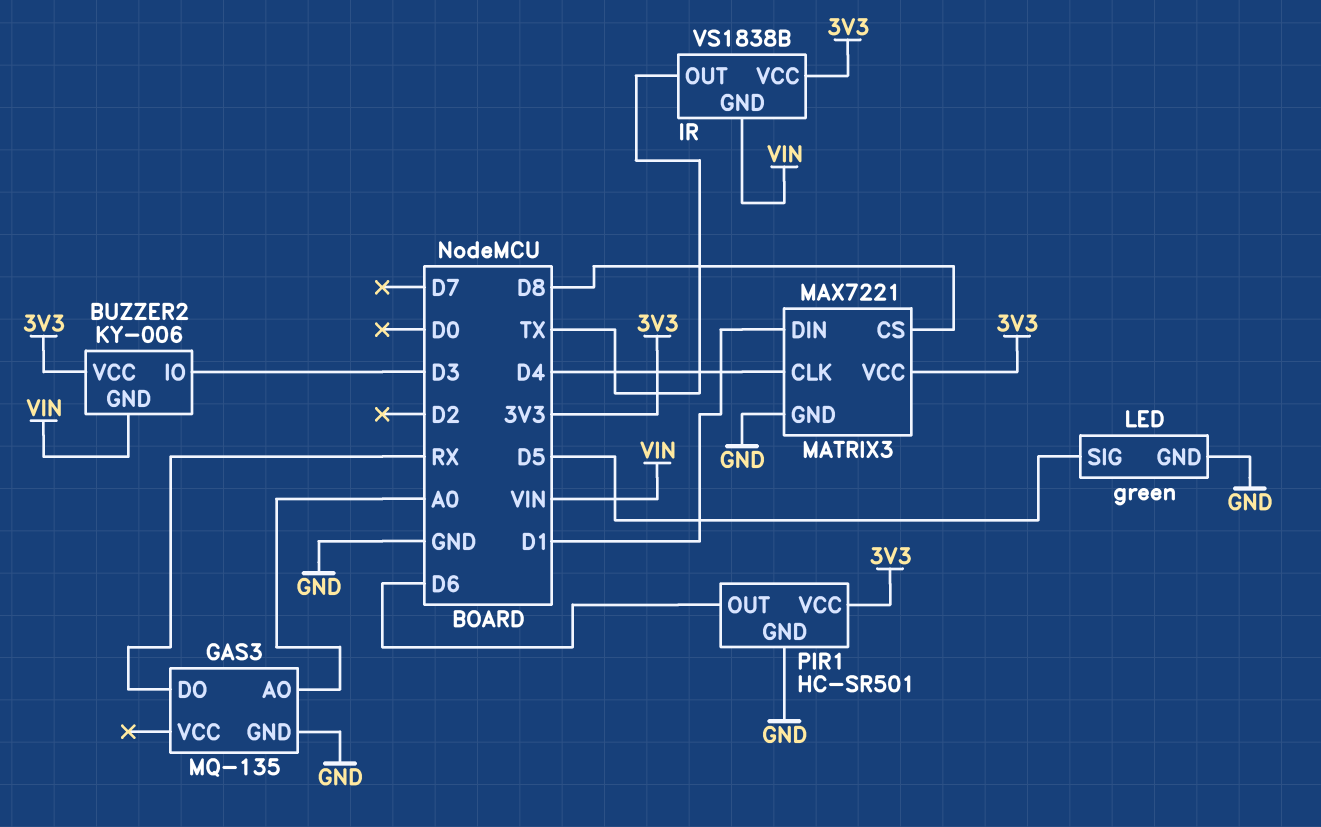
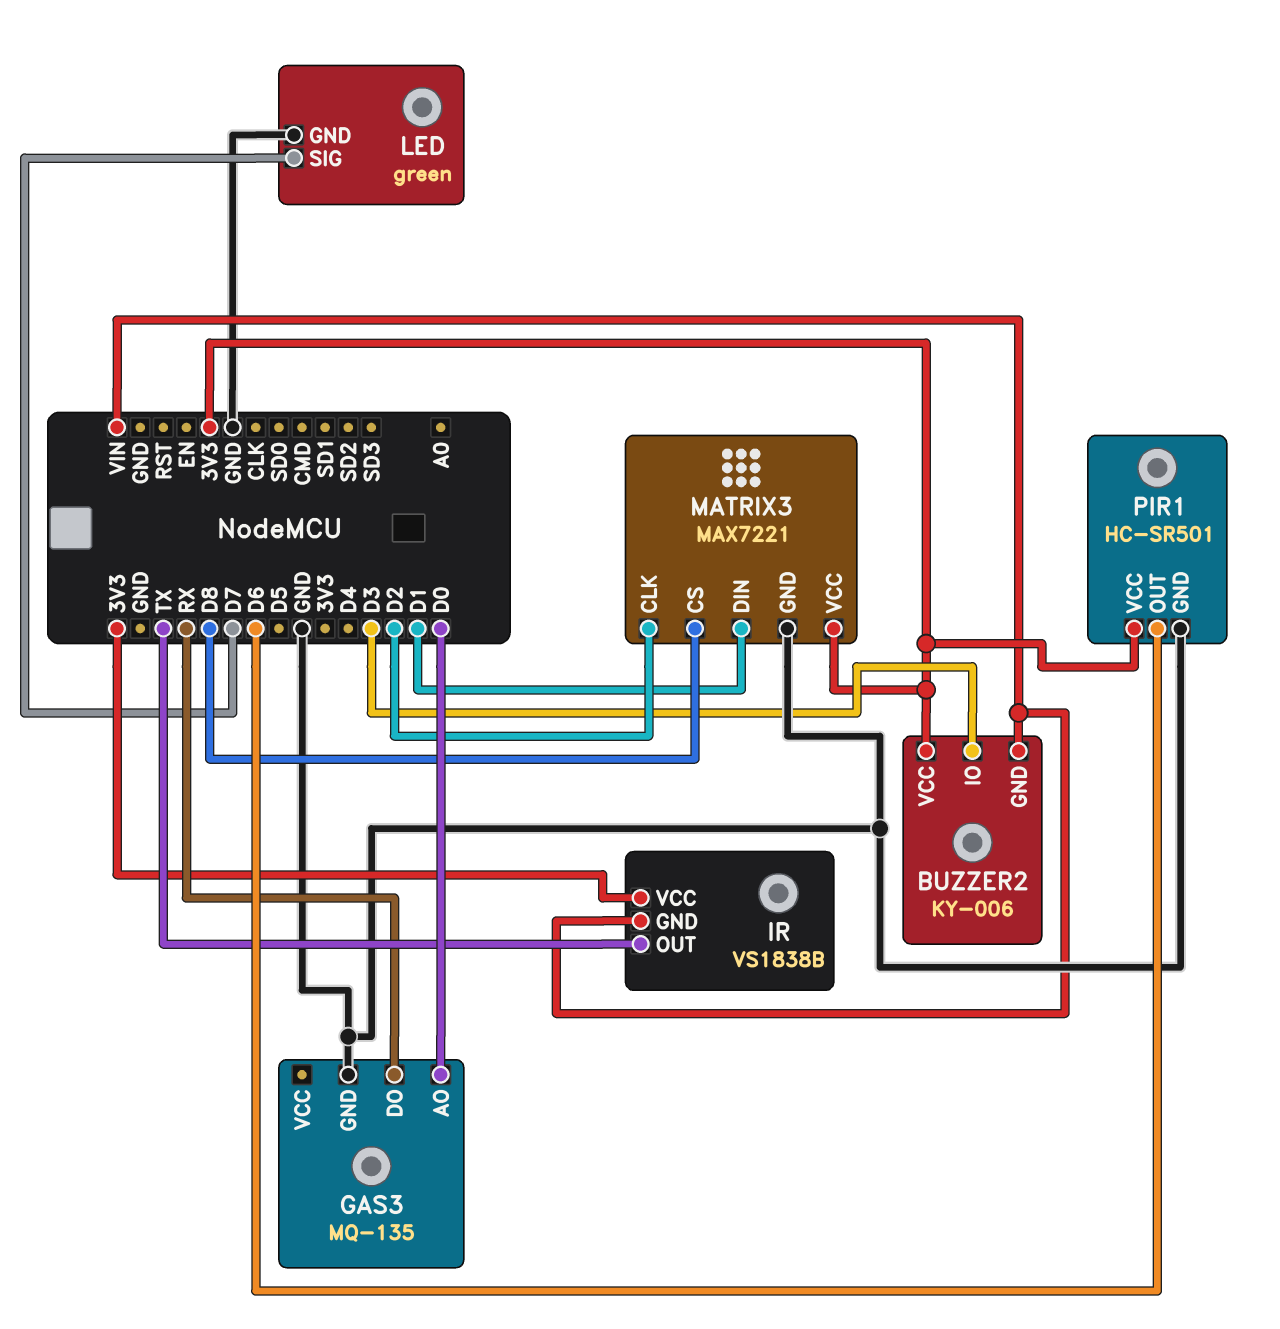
GAS3 pin AO: A0 -> D0
LED pin SIG: D5 -> D7
MATRIX3 pin CLK: D4 -> D2

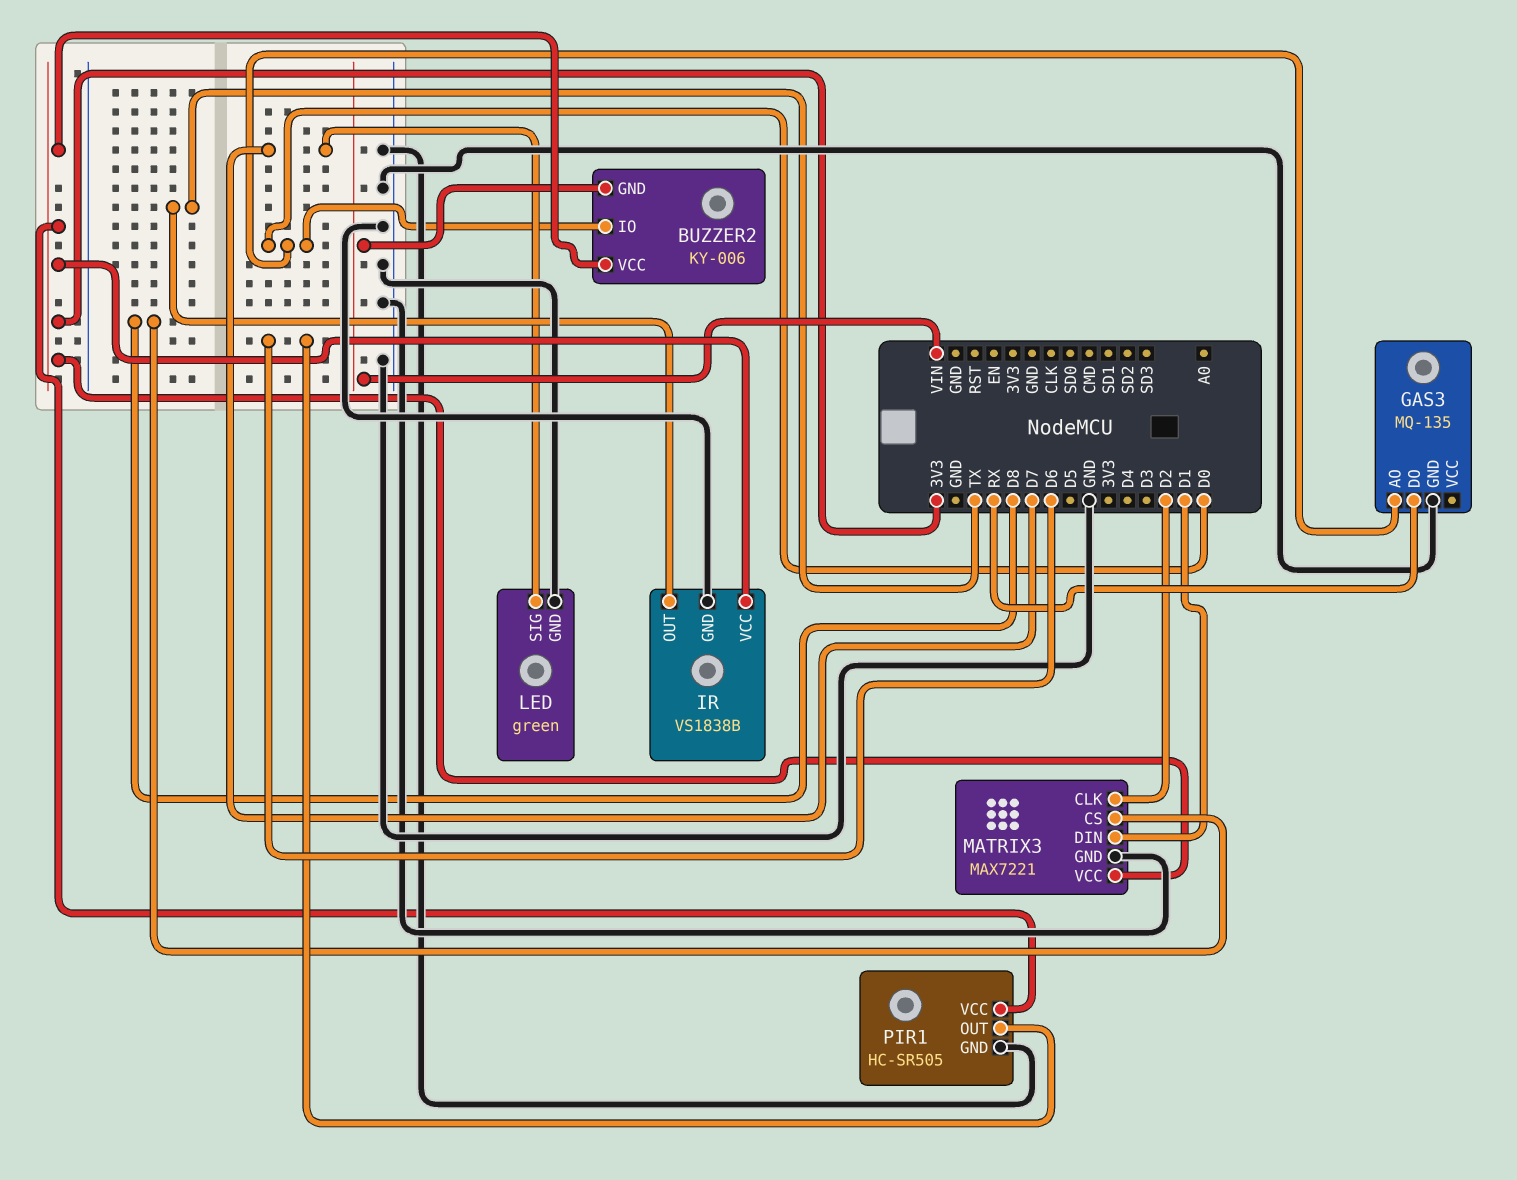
BUZZER2 pin IO: D3 -> D0
IR pin GND: VIN -> GND
PIR1: HC-SR501 -> HC-SR505

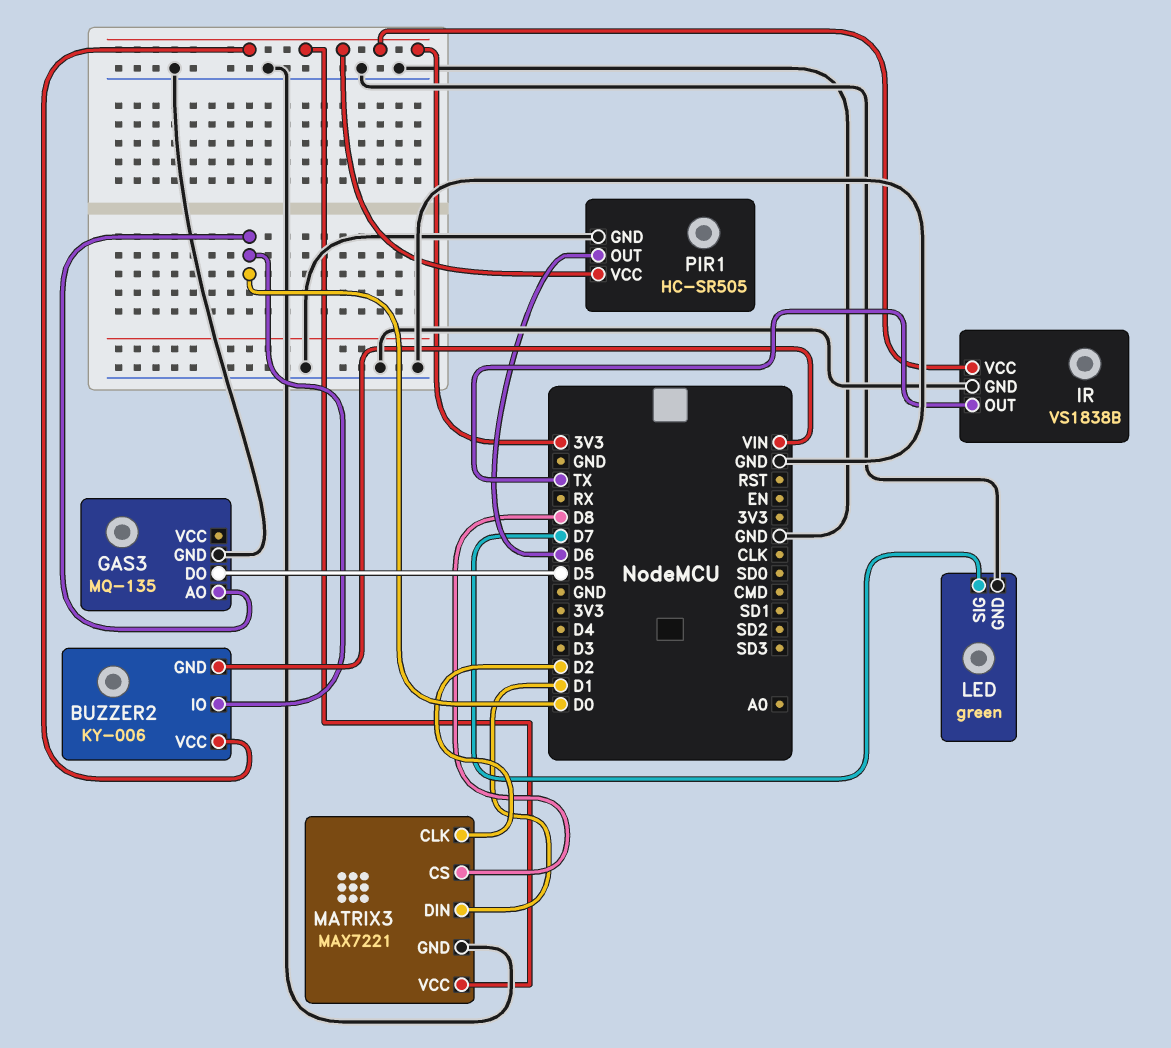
GAS3 pin DO: RX -> D5

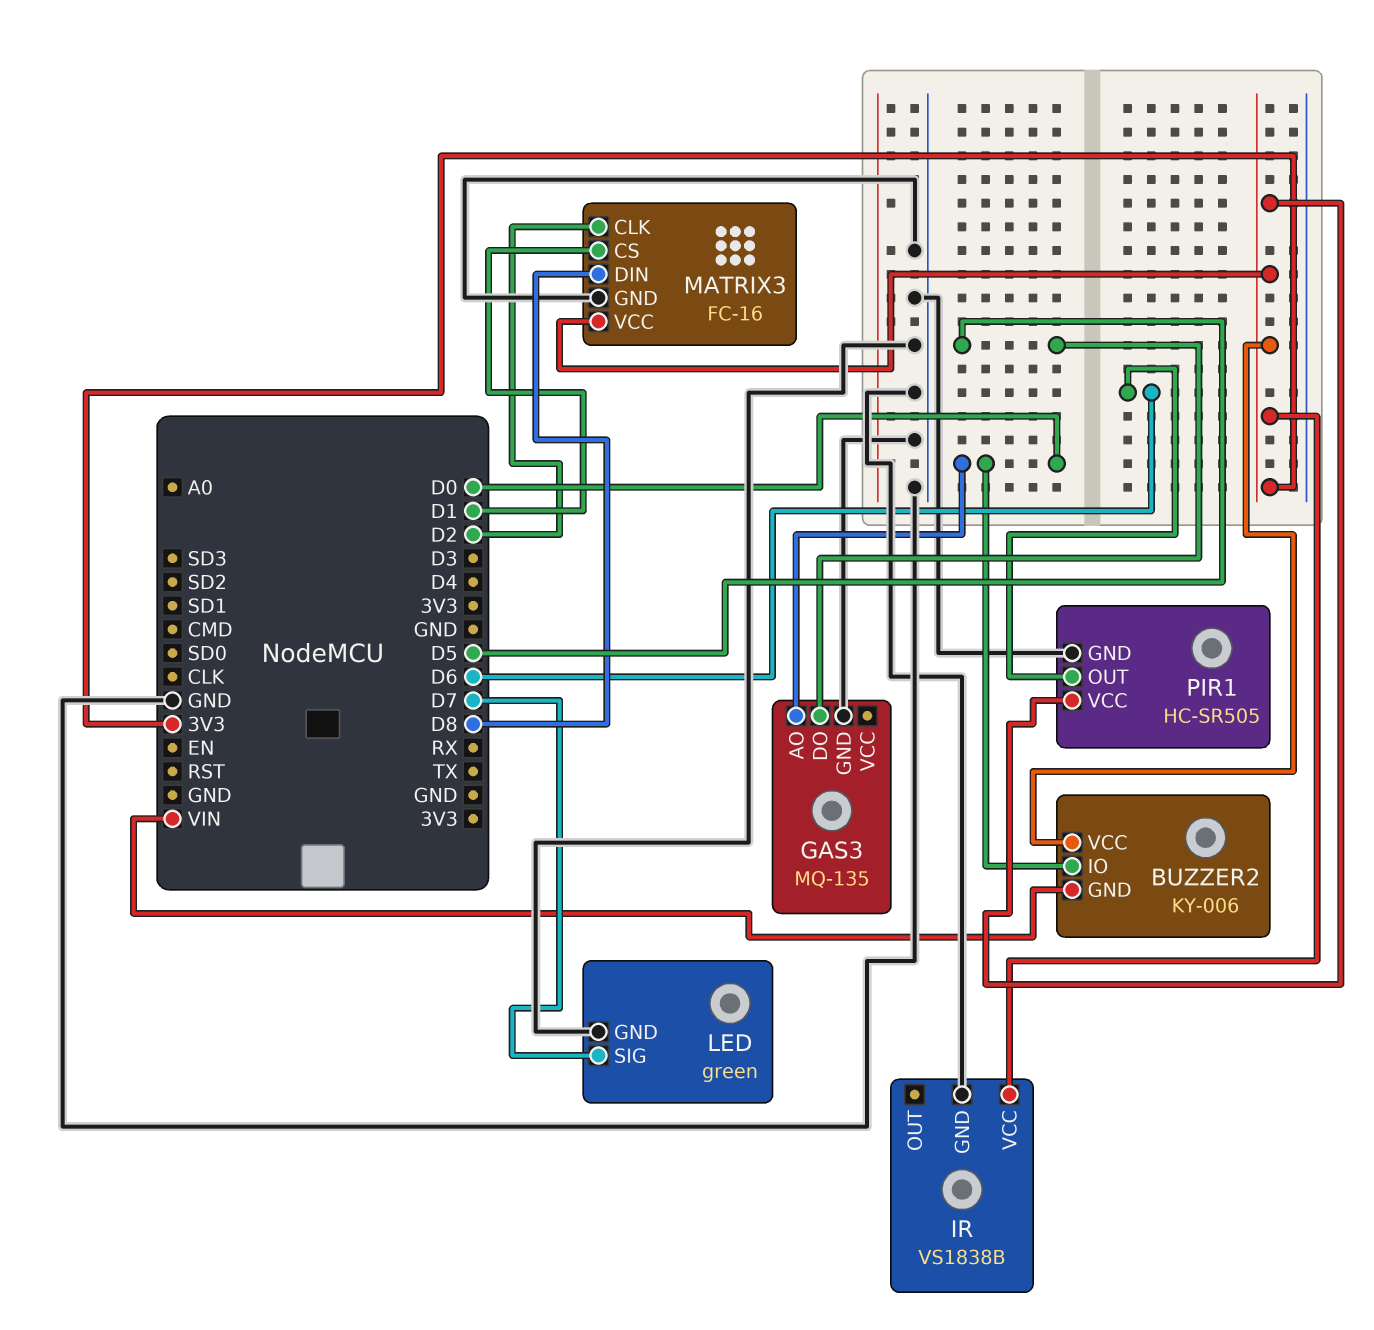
IR pin OUT: TX -> none
MATRIX3: MAX7221 -> FC-16
MATRIX3 pin CS: D8 -> D1
MATRIX3 pin DIN: D1 -> D8

